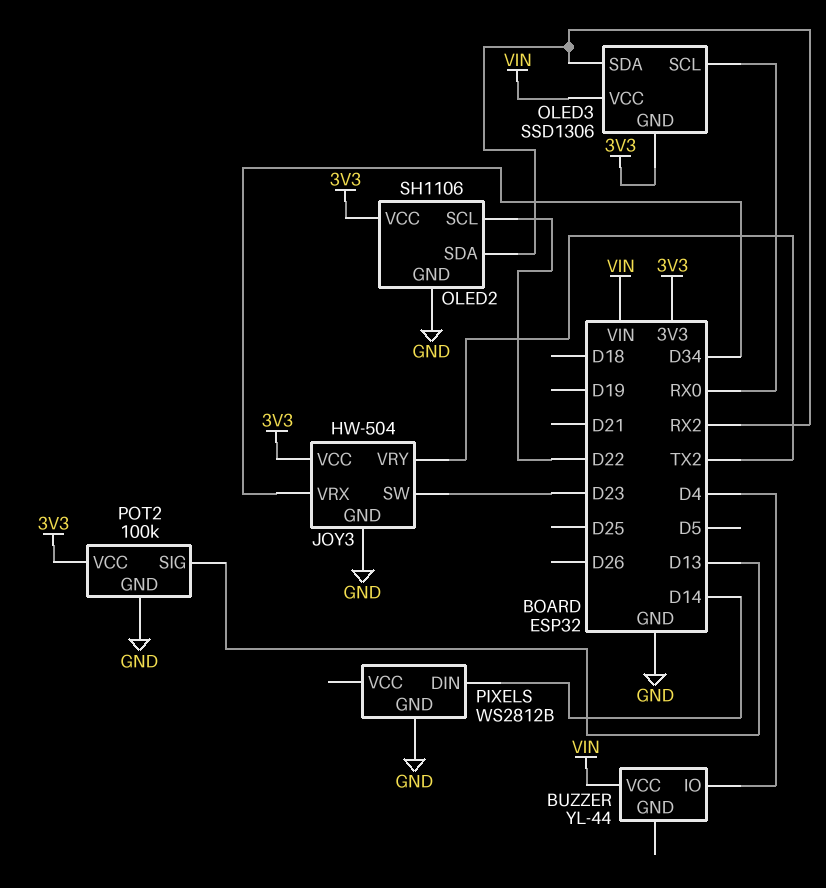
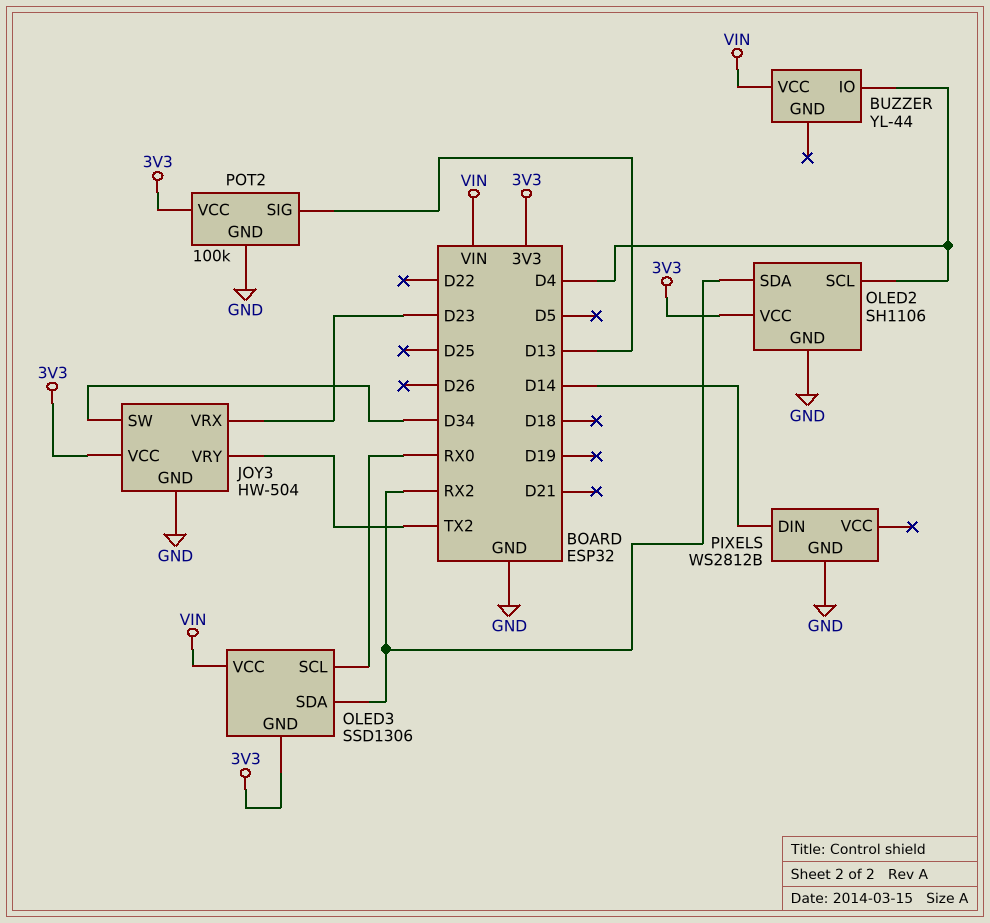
JOY3 pin SW: D23 -> D34
JOY3 pin VRX: D34 -> D23
OLED2 pin SCL: D22 -> D4

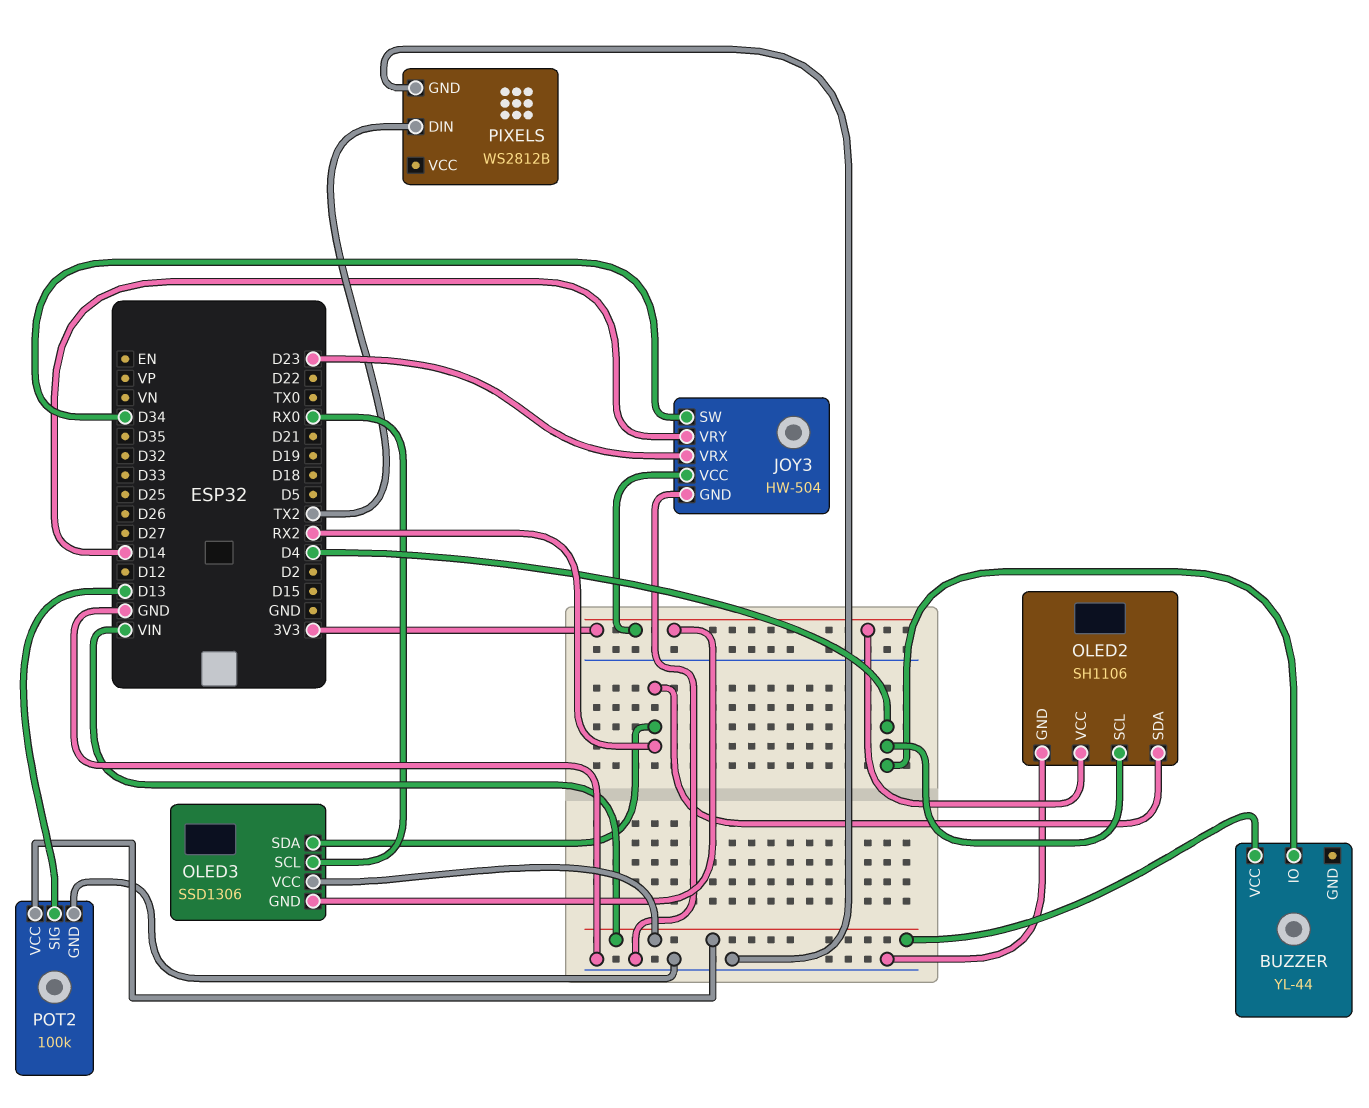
JOY3 pin VRY: TX2 -> D14
PIXELS pin DIN: D14 -> TX2
POT2 pin VCC: 3V3 -> VIN

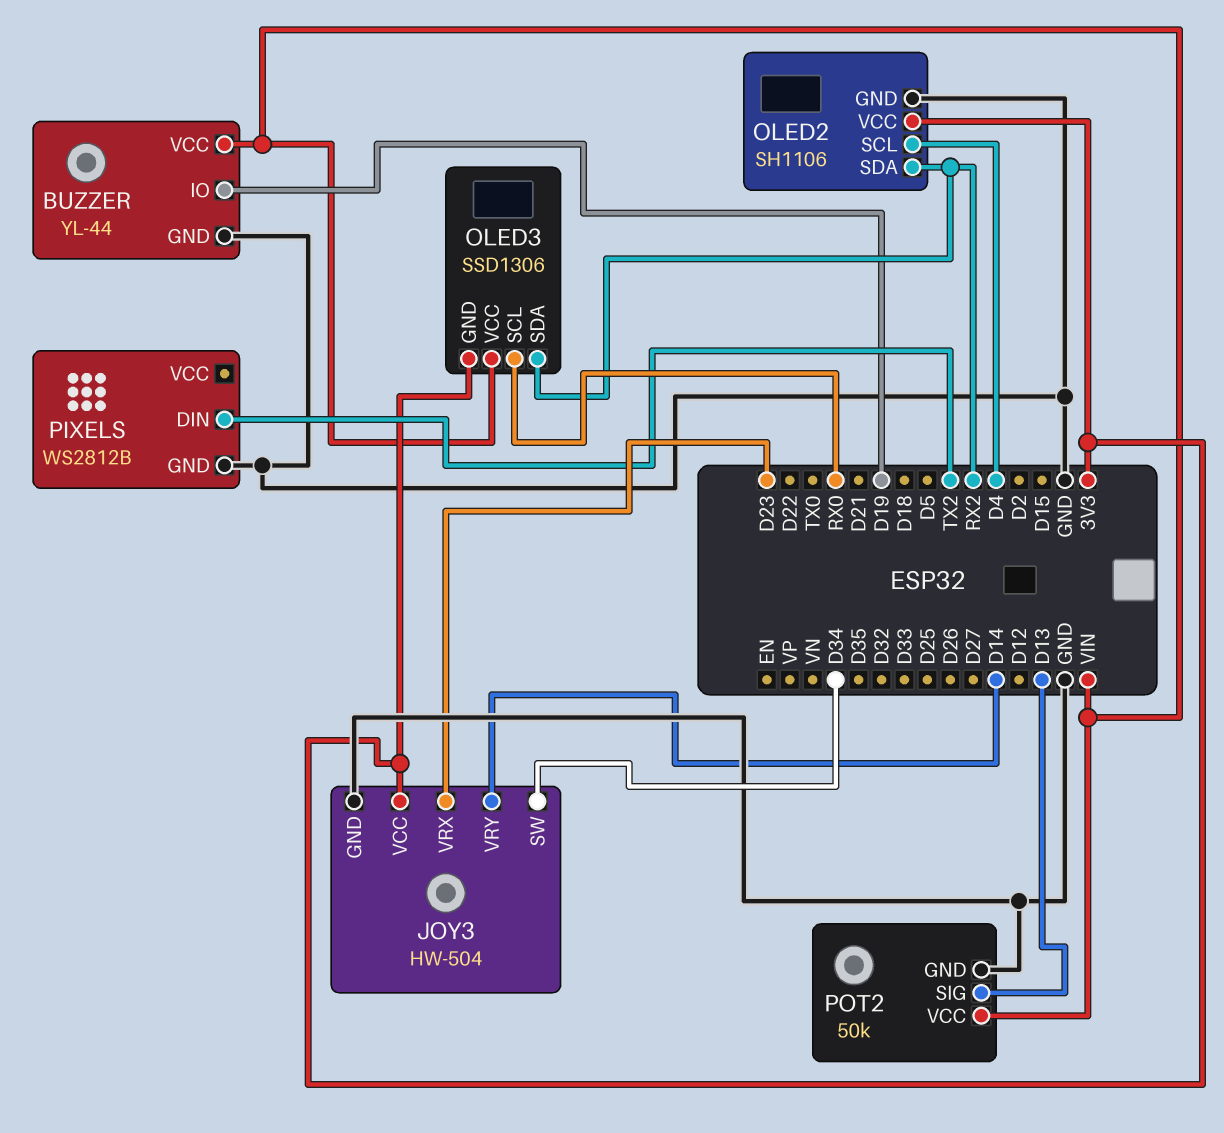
BUZZER pin GND: none -> GND
BUZZER pin IO: D4 -> D19
POT2: 100k -> 50k

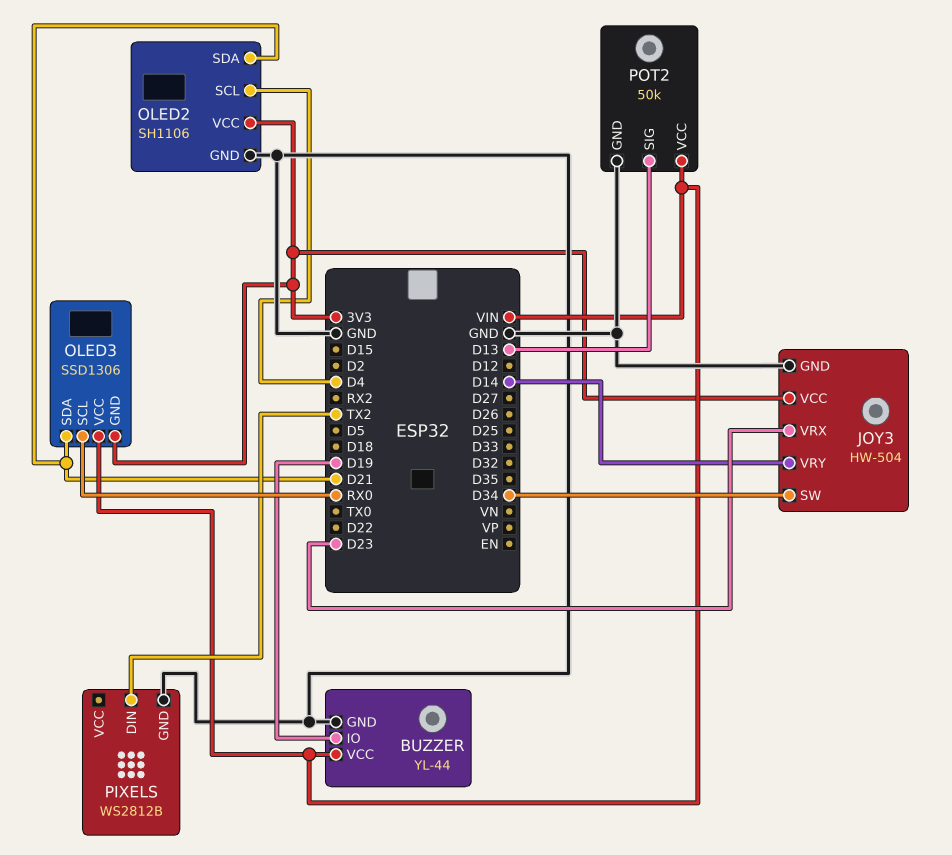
OLED2 pin SDA: RX2 -> D21
OLED3 pin SDA: RX2 -> D21

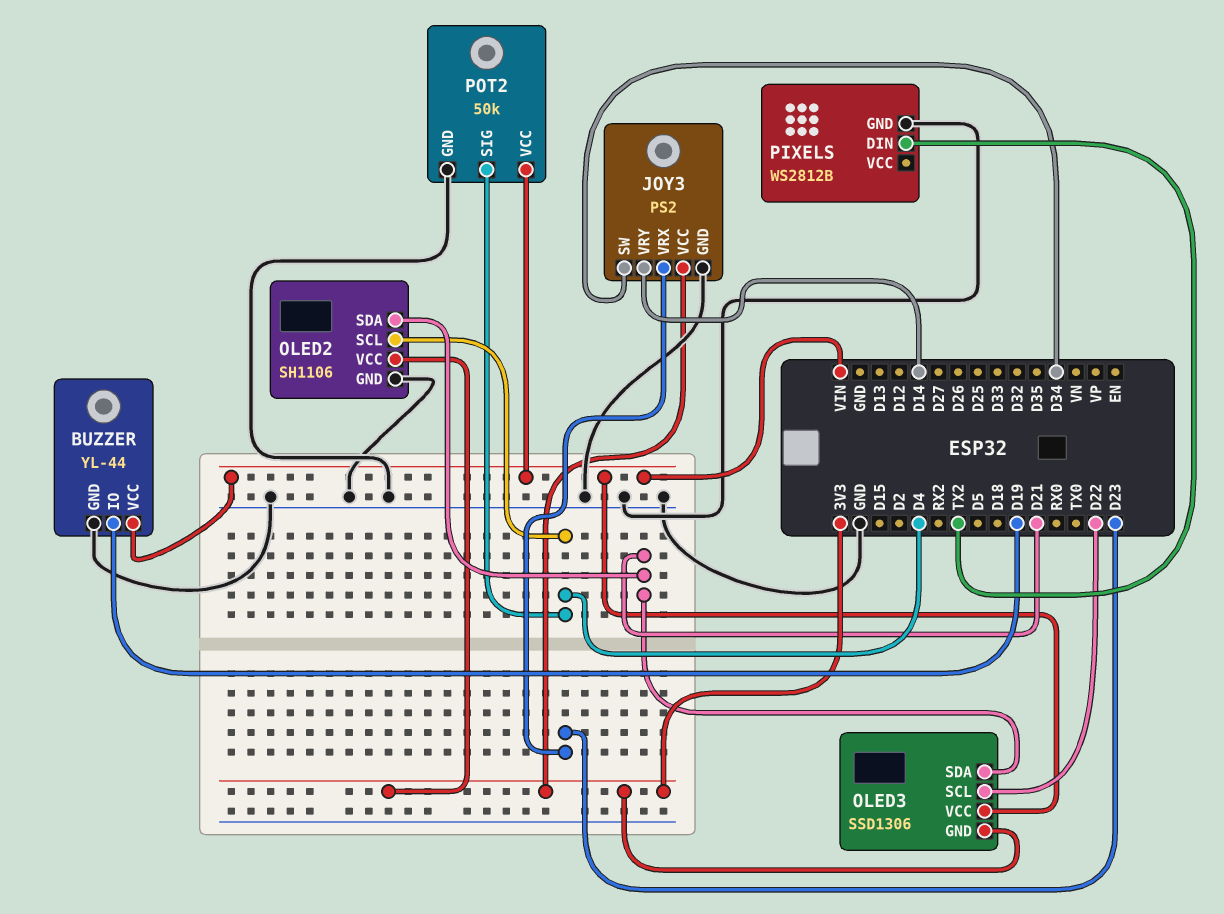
JOY3: HW-504 -> PS2
OLED3 pin SCL: RX0 -> D22
POT2 pin SIG: D13 -> D4

